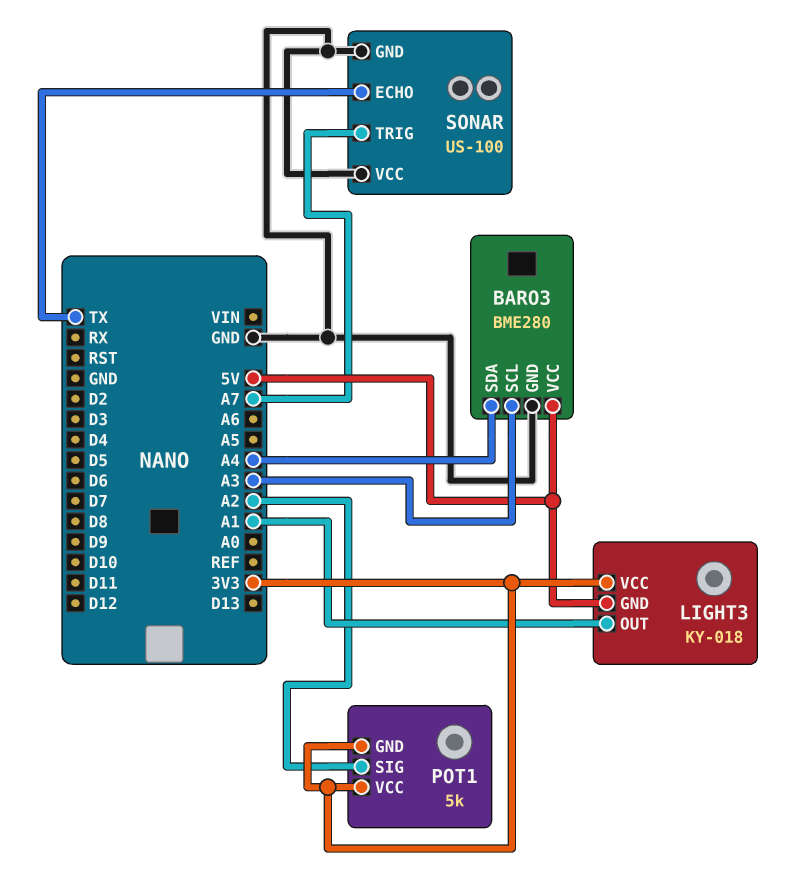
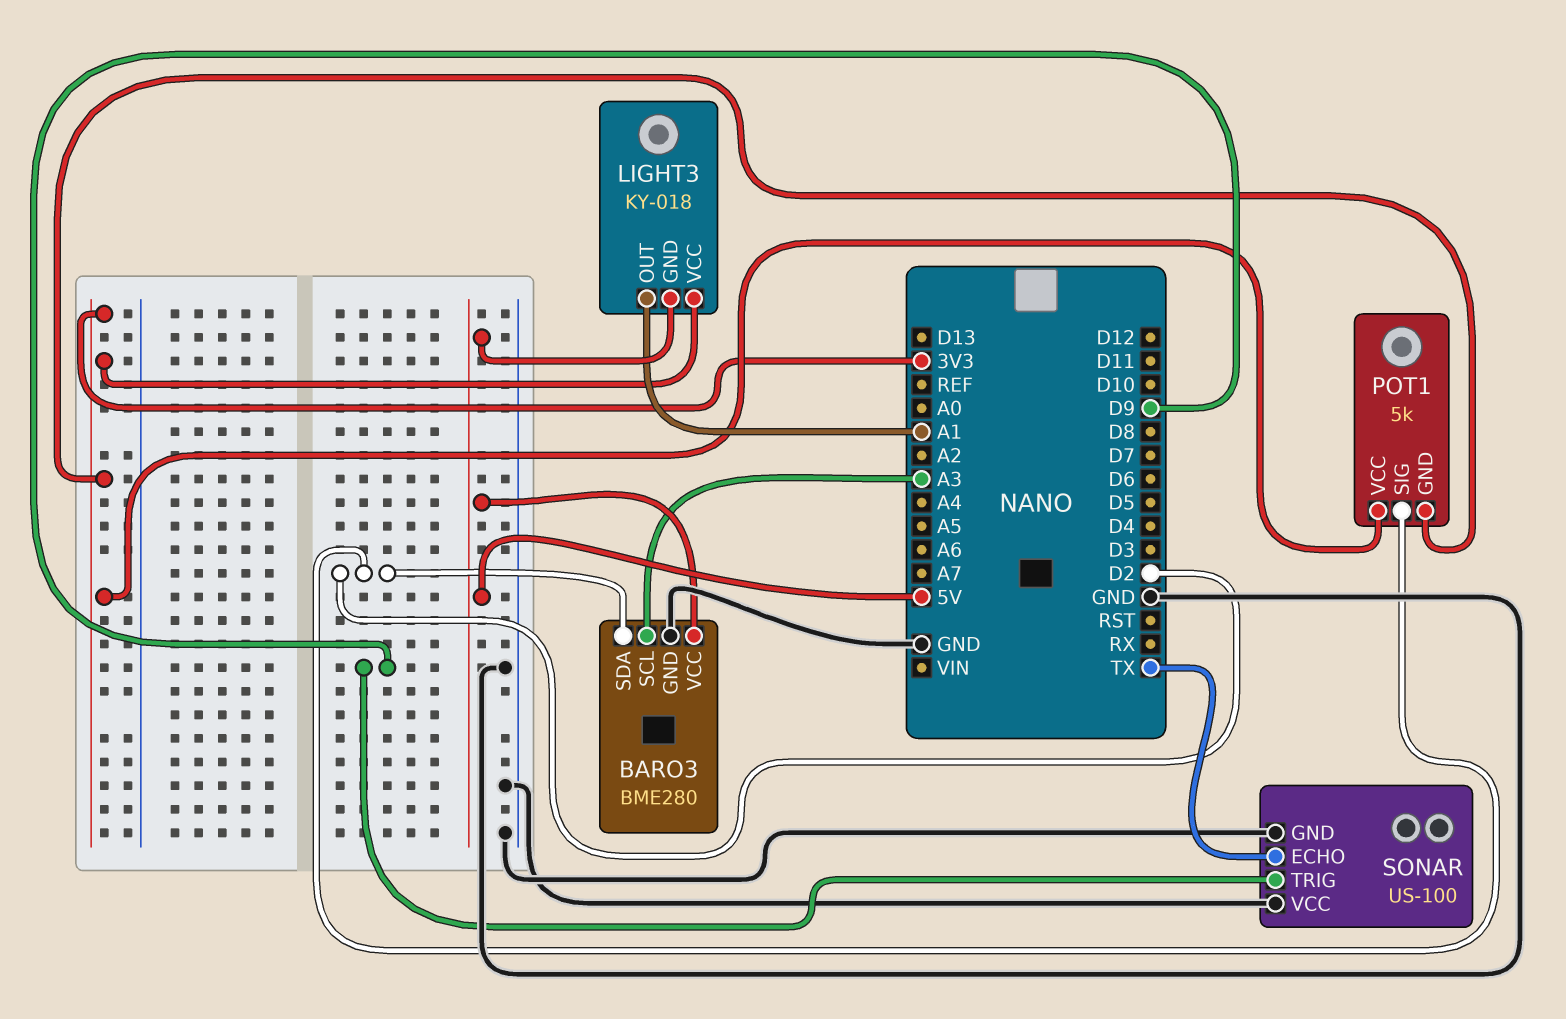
BARO3 pin SDA: A4 -> D2
POT1 pin SIG: A2 -> D2
SONAR pin TRIG: A7 -> D9

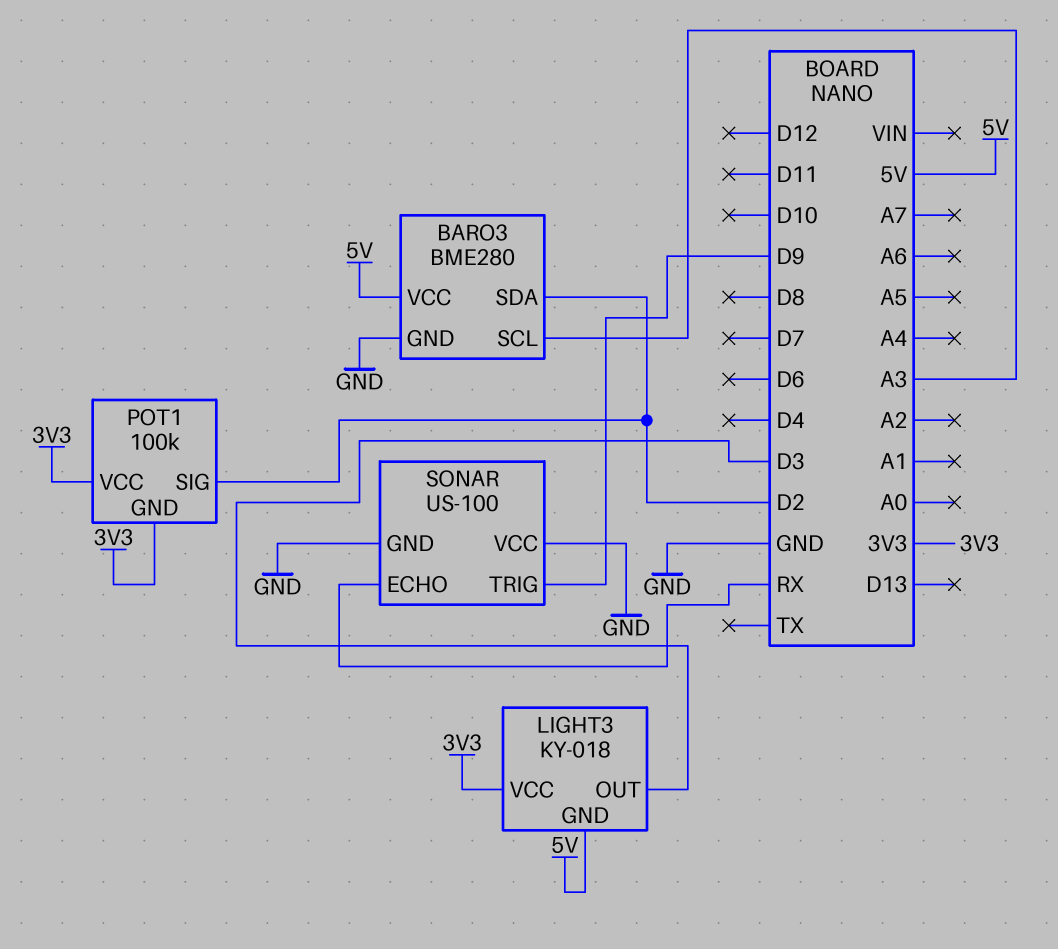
LIGHT3 pin OUT: A1 -> D3
POT1: 5k -> 100k
SONAR pin ECHO: TX -> RX

